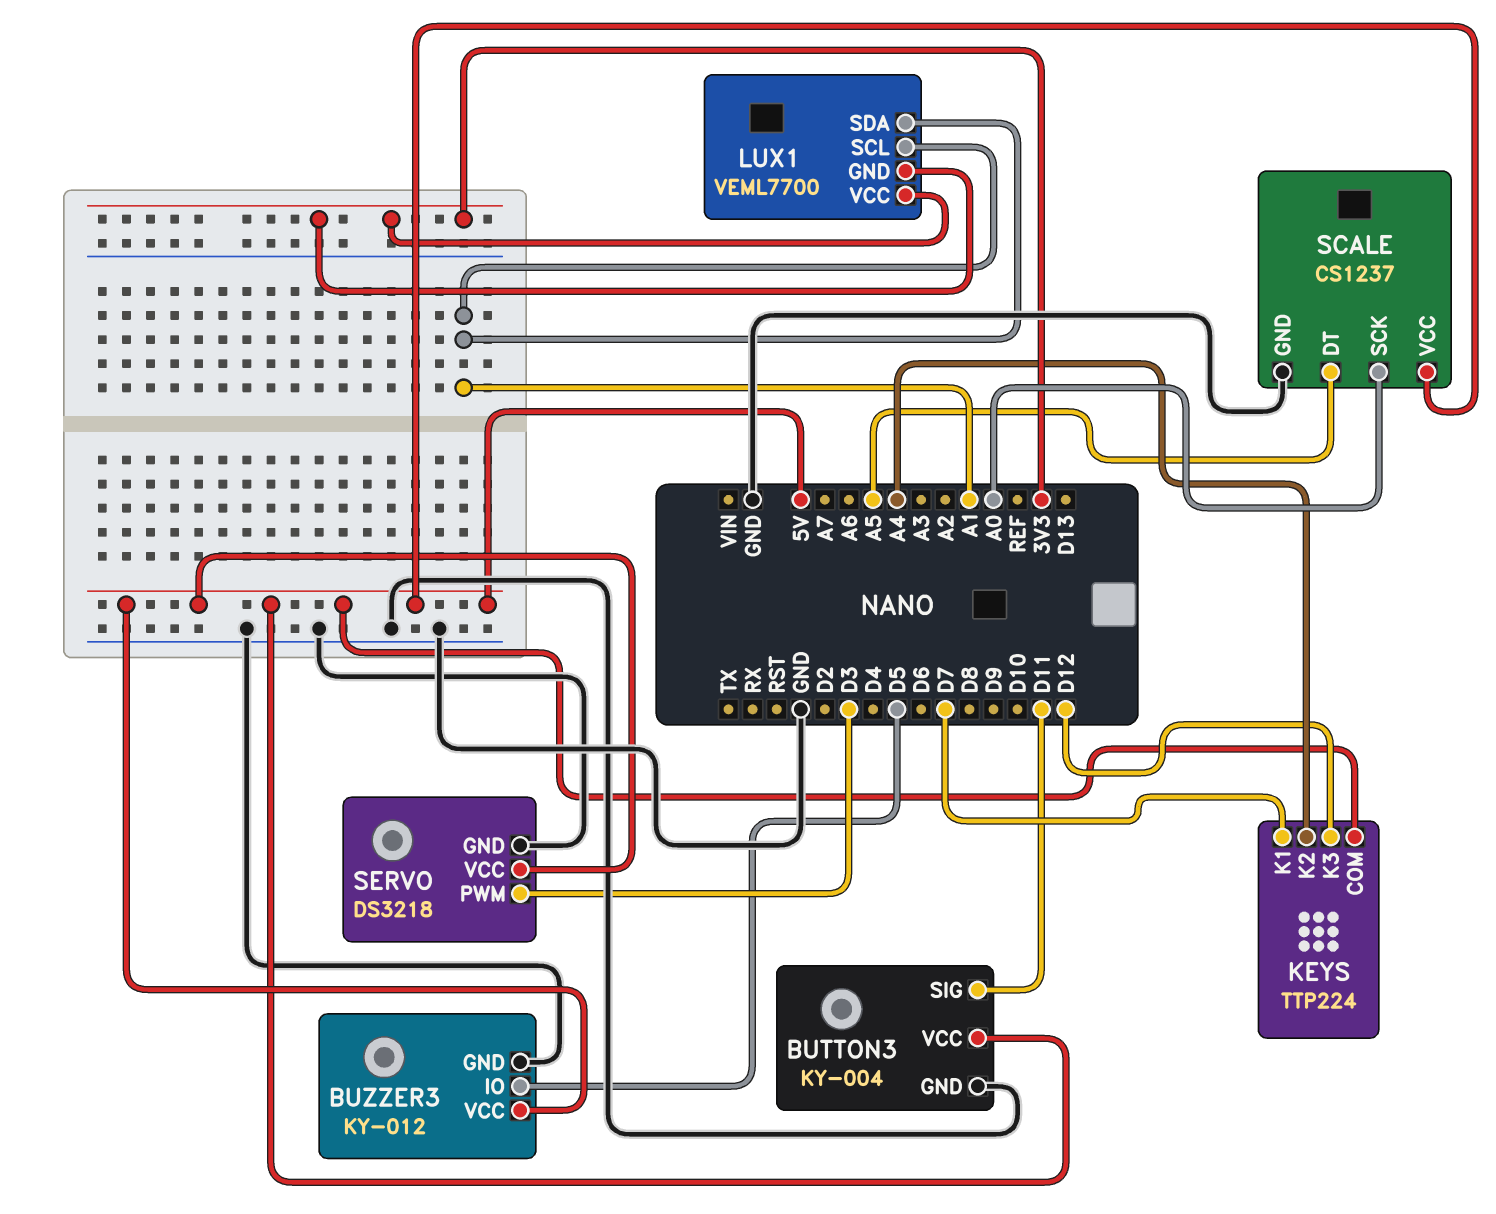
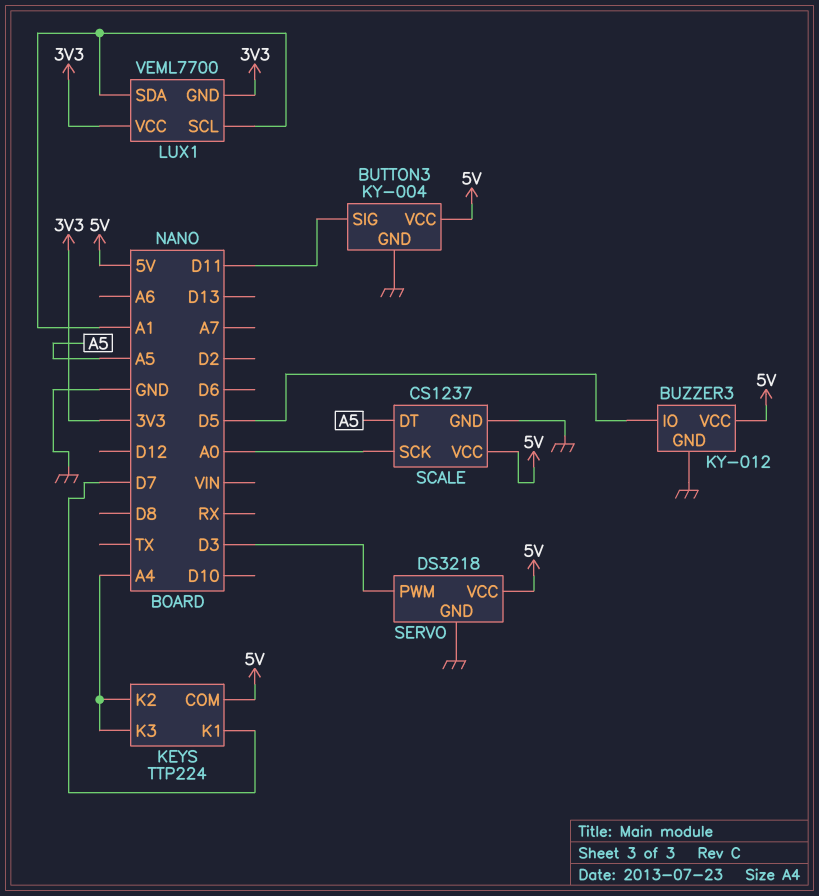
KEYS pin K3: D12 -> A4

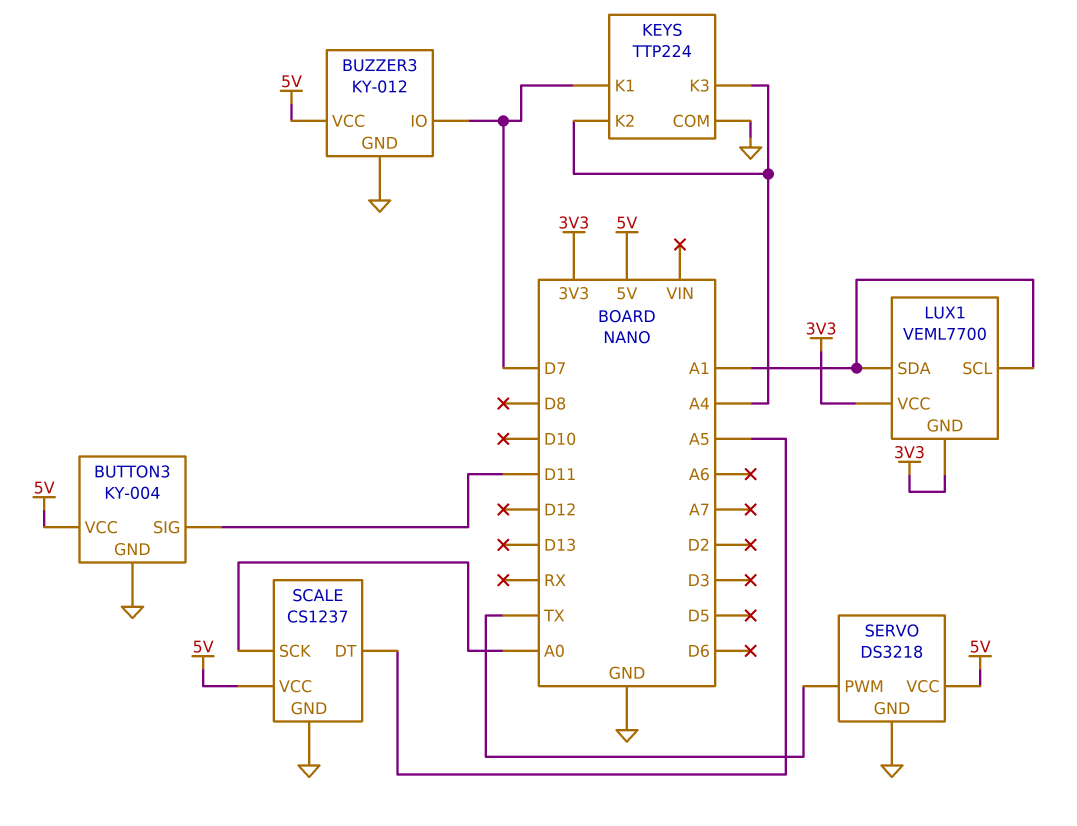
BUZZER3 pin IO: D5 -> D7
KEYS pin COM: 5V -> GND
SERVO pin PWM: D3 -> TX

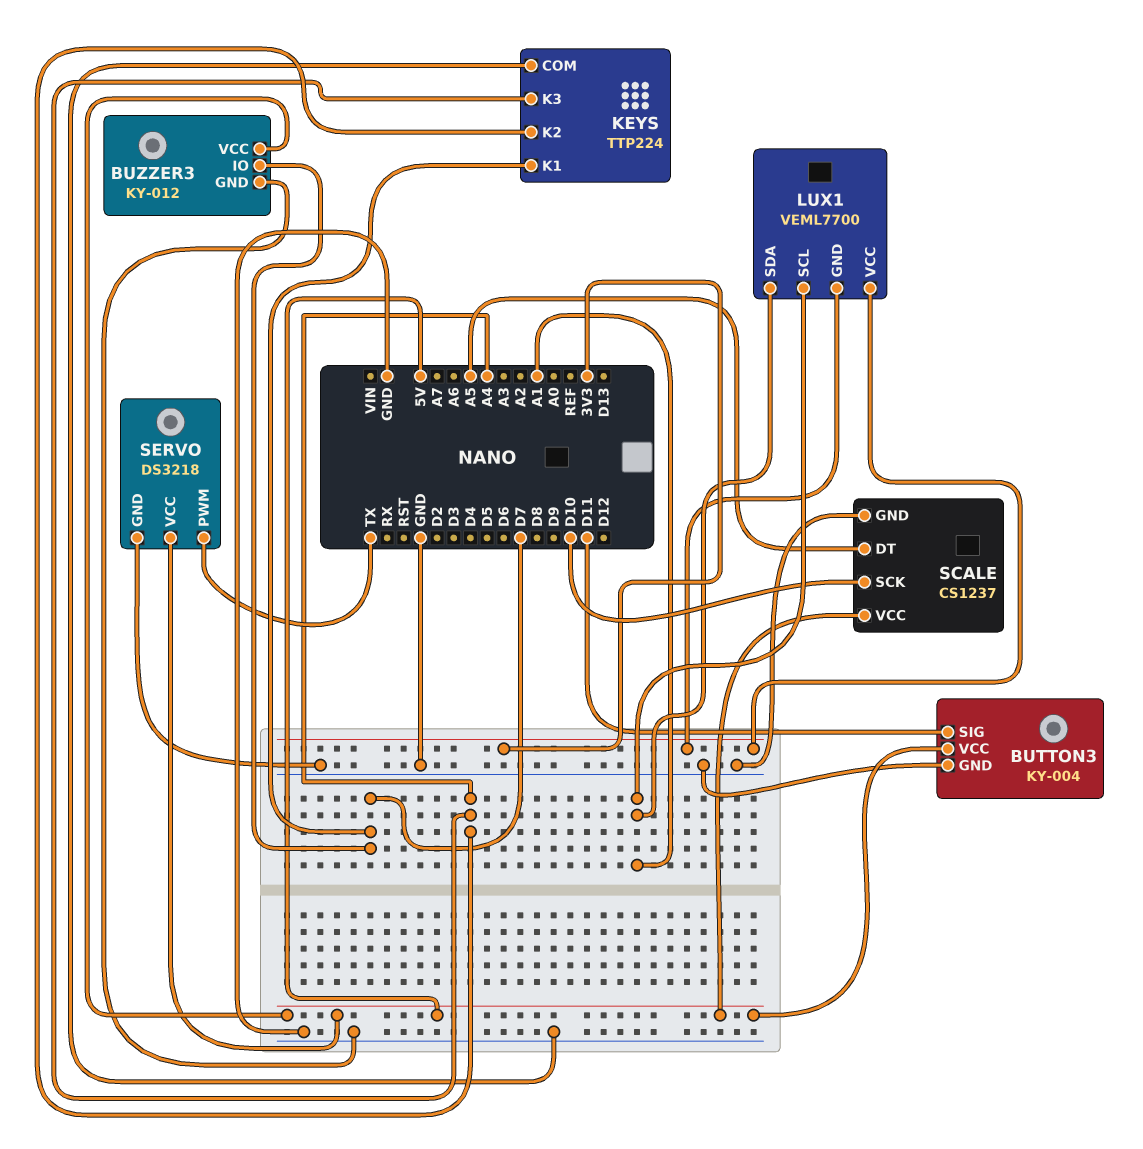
SCALE pin SCK: A0 -> D10

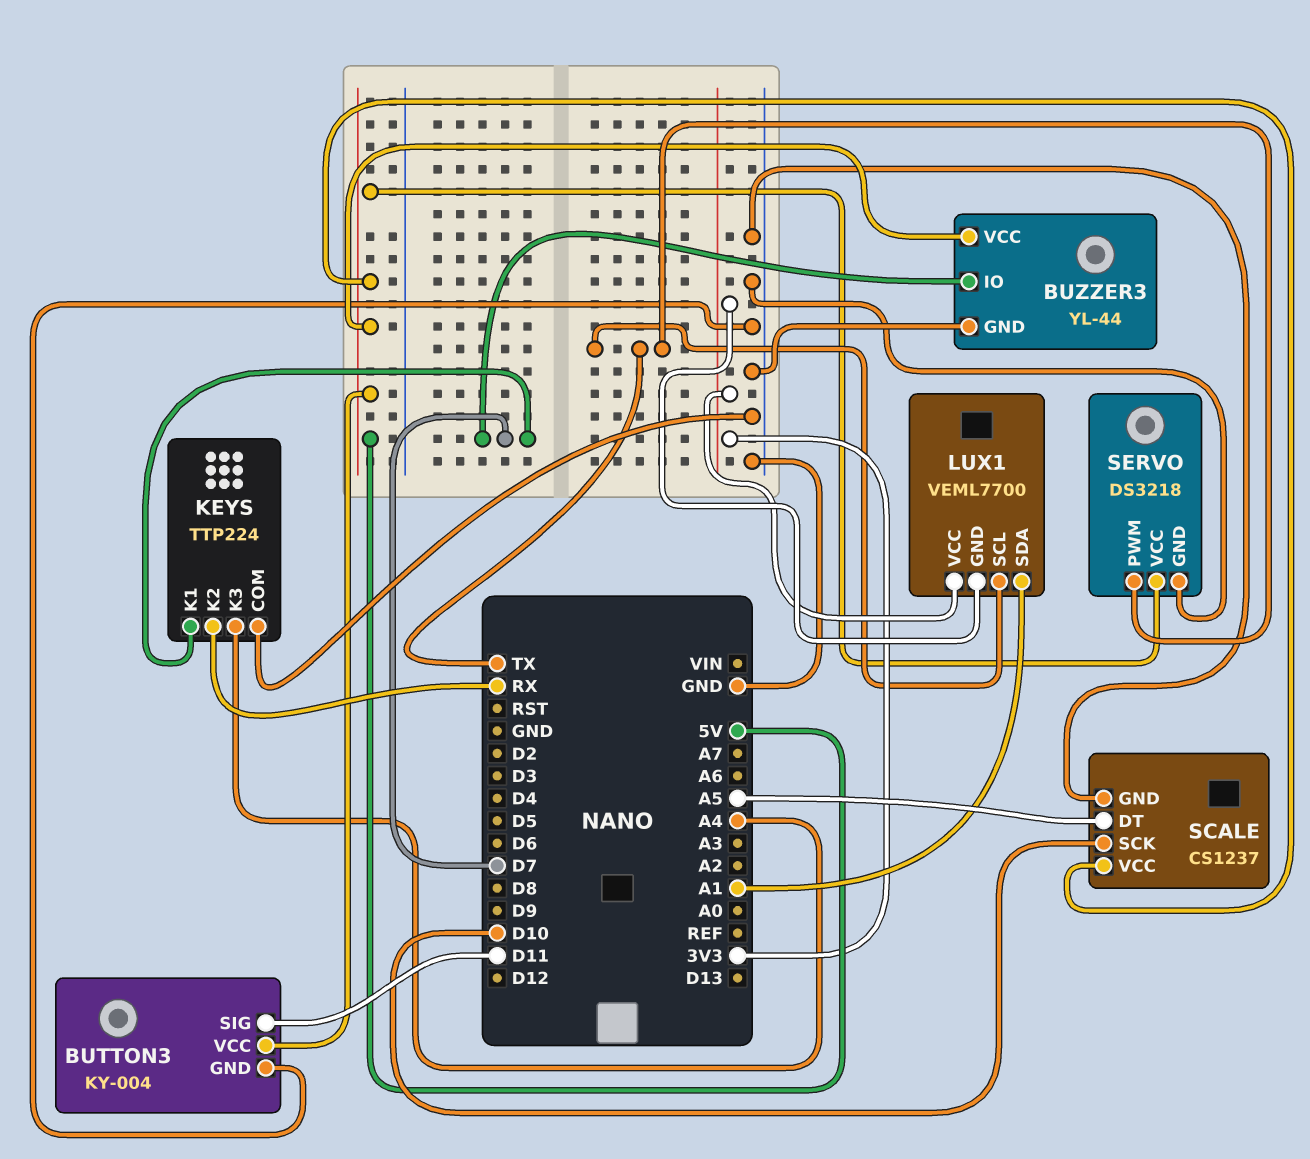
BUZZER3: KY-012 -> YL-44
KEYS pin K2: A4 -> RX
LUX1 pin SCL: A1 -> TX

